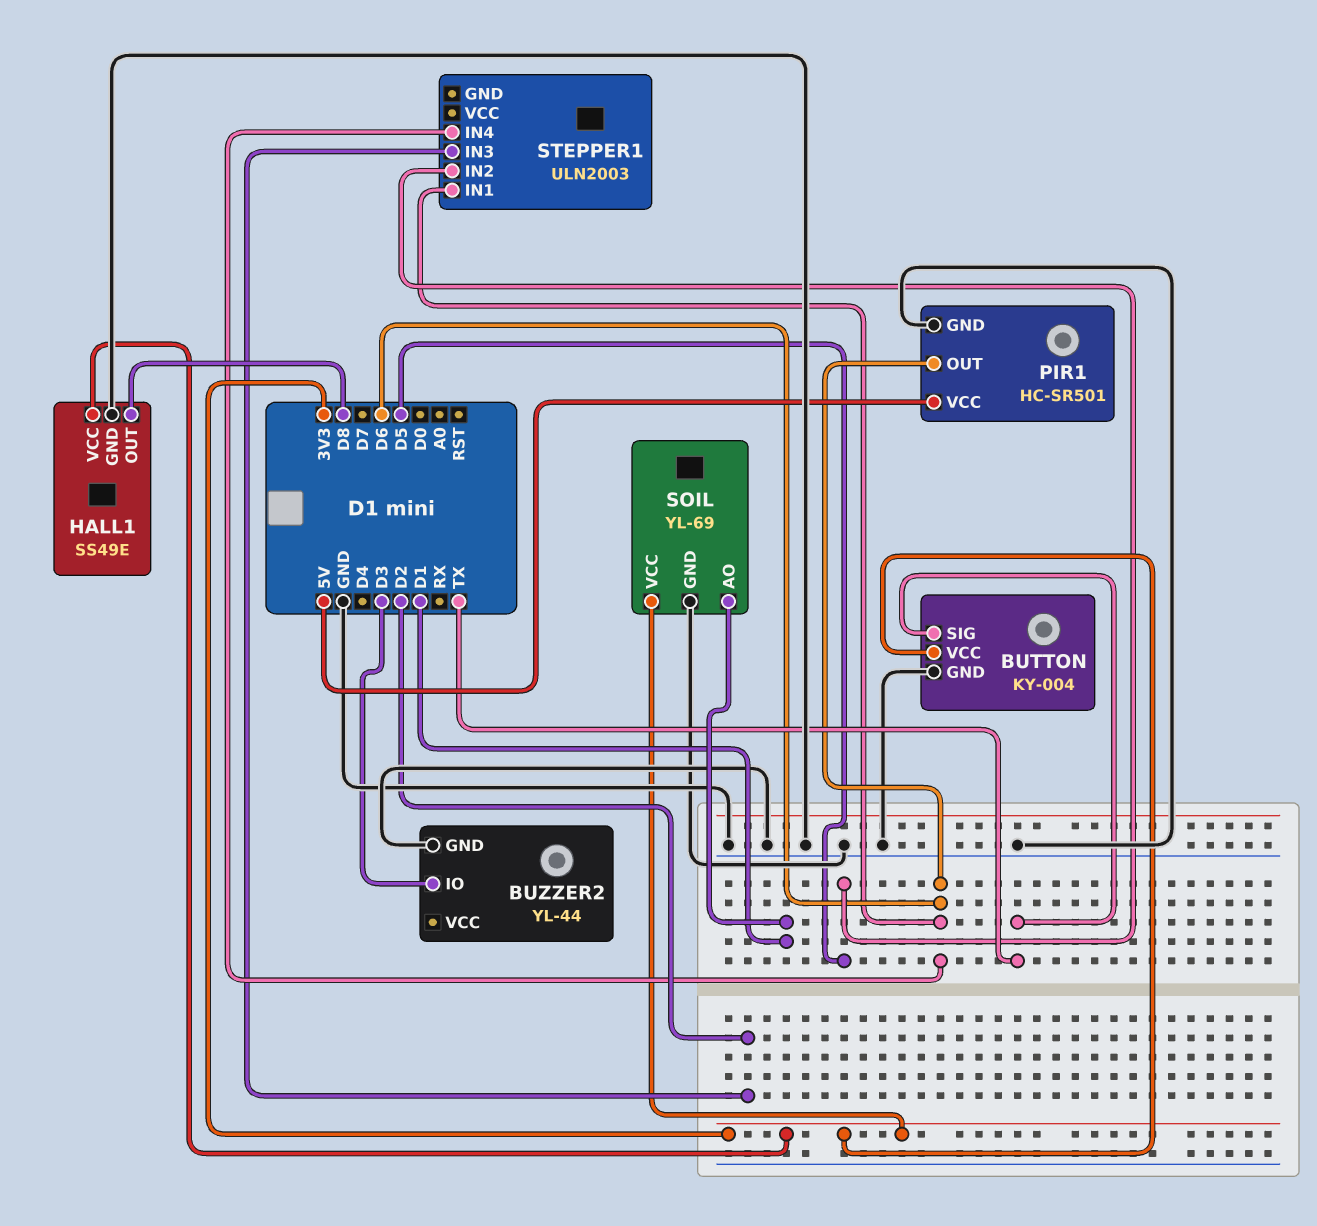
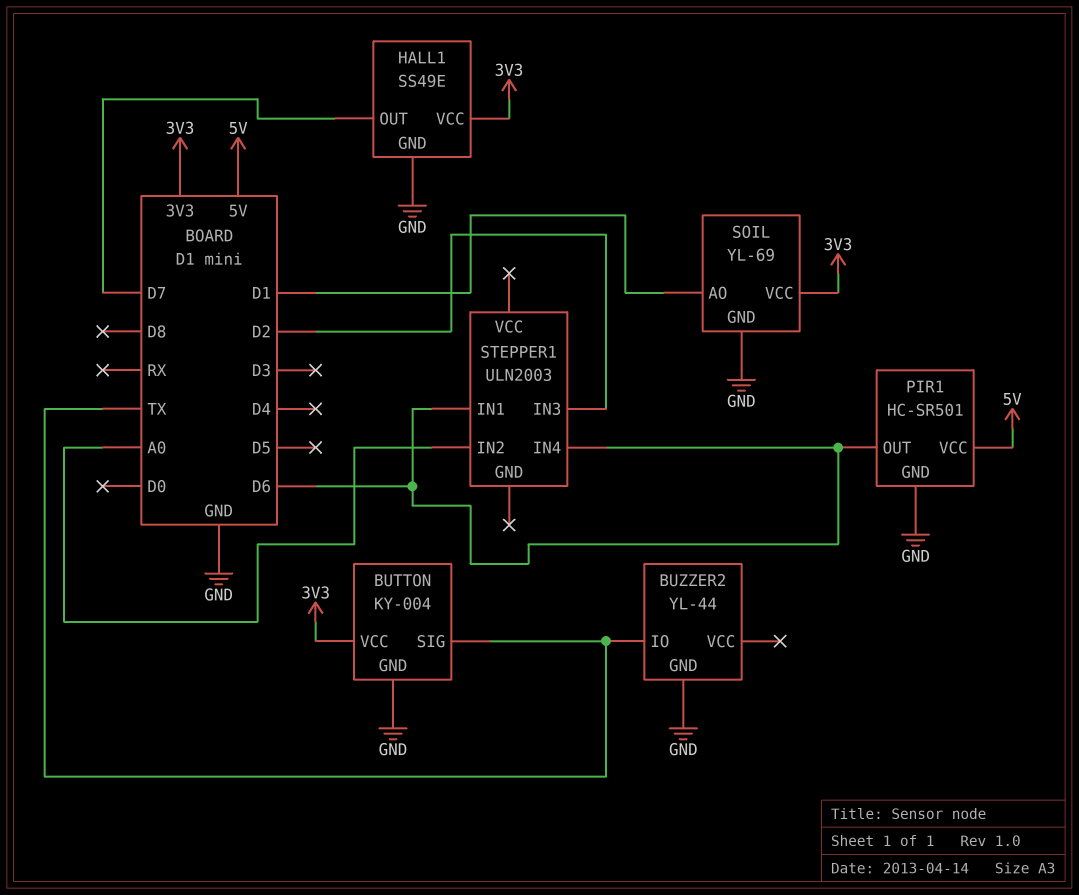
BUZZER2 pin IO: D3 -> TX
HALL1 pin OUT: D8 -> D7
STEPPER1 pin IN2: D5 -> A0

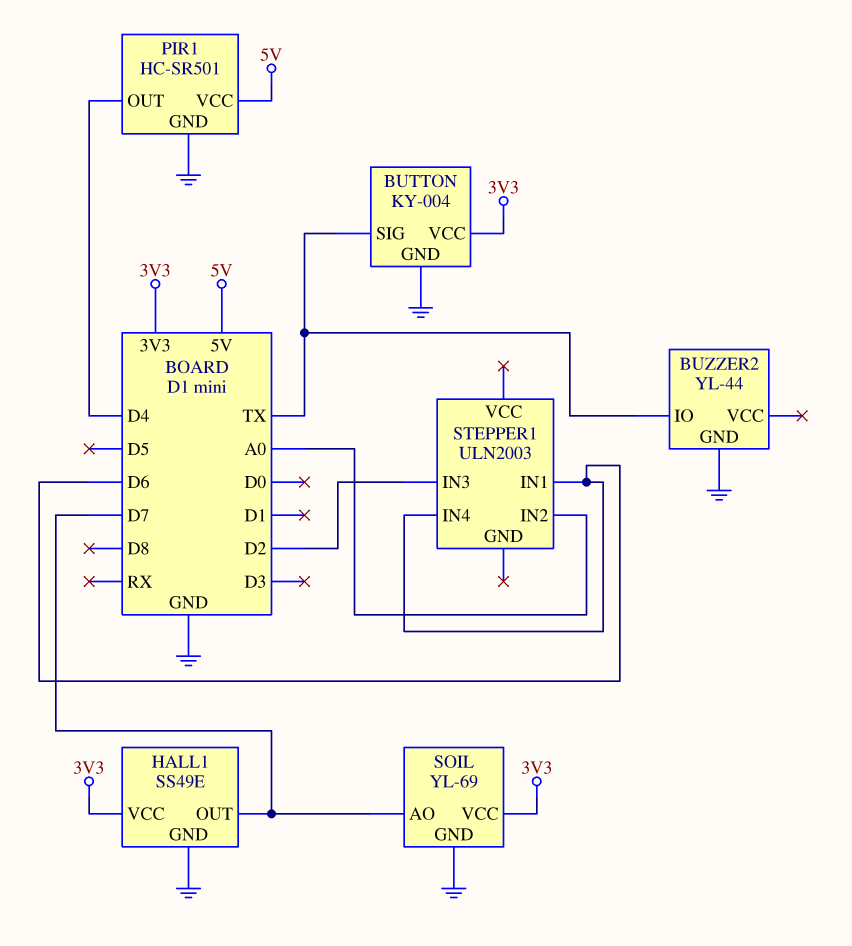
PIR1 pin OUT: D6 -> D4
SOIL pin AO: D1 -> D7

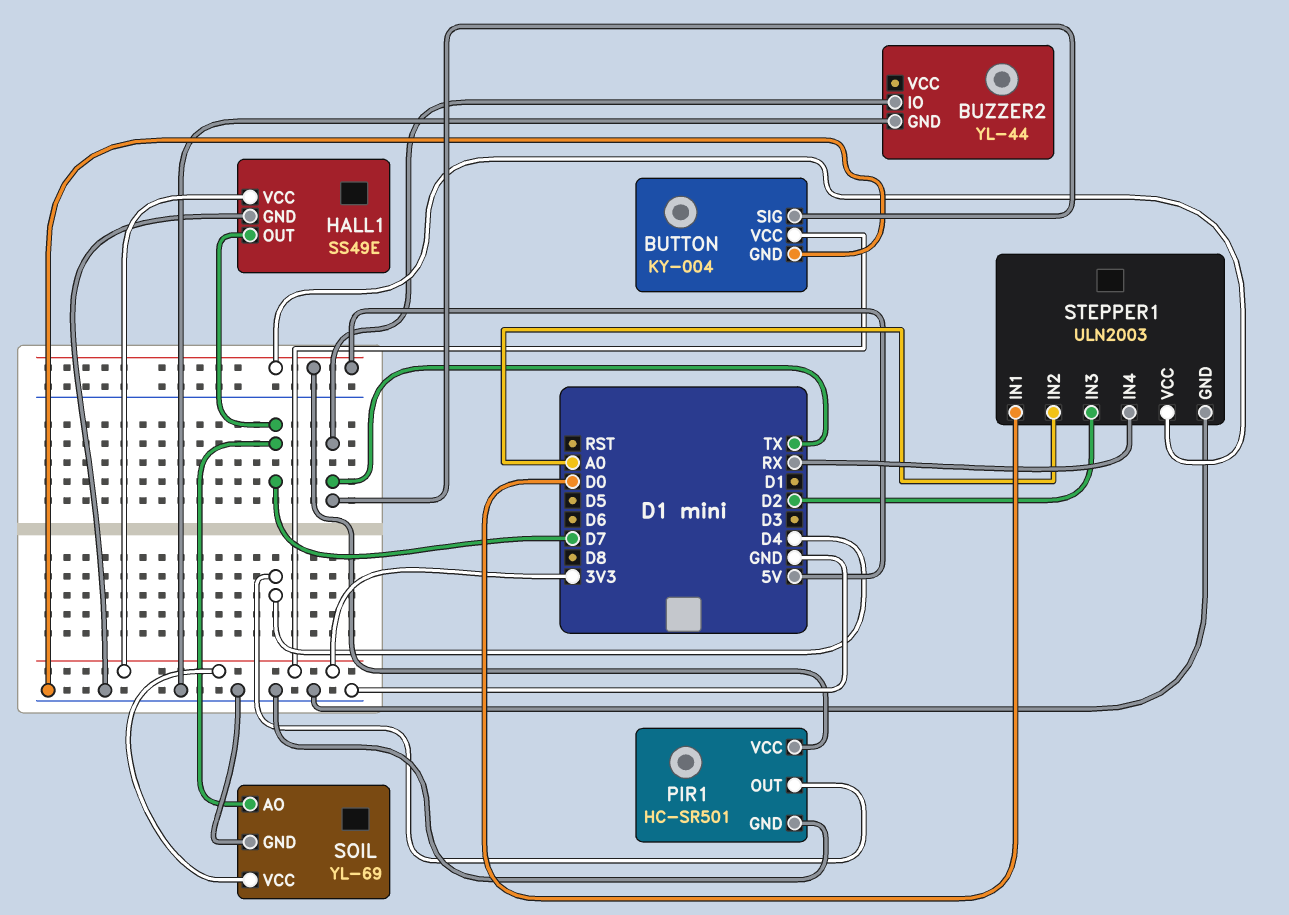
STEPPER1 pin GND: none -> GND
STEPPER1 pin IN1: D6 -> D0
STEPPER1 pin IN4: D6 -> RX
STEPPER1 pin VCC: none -> 5V

